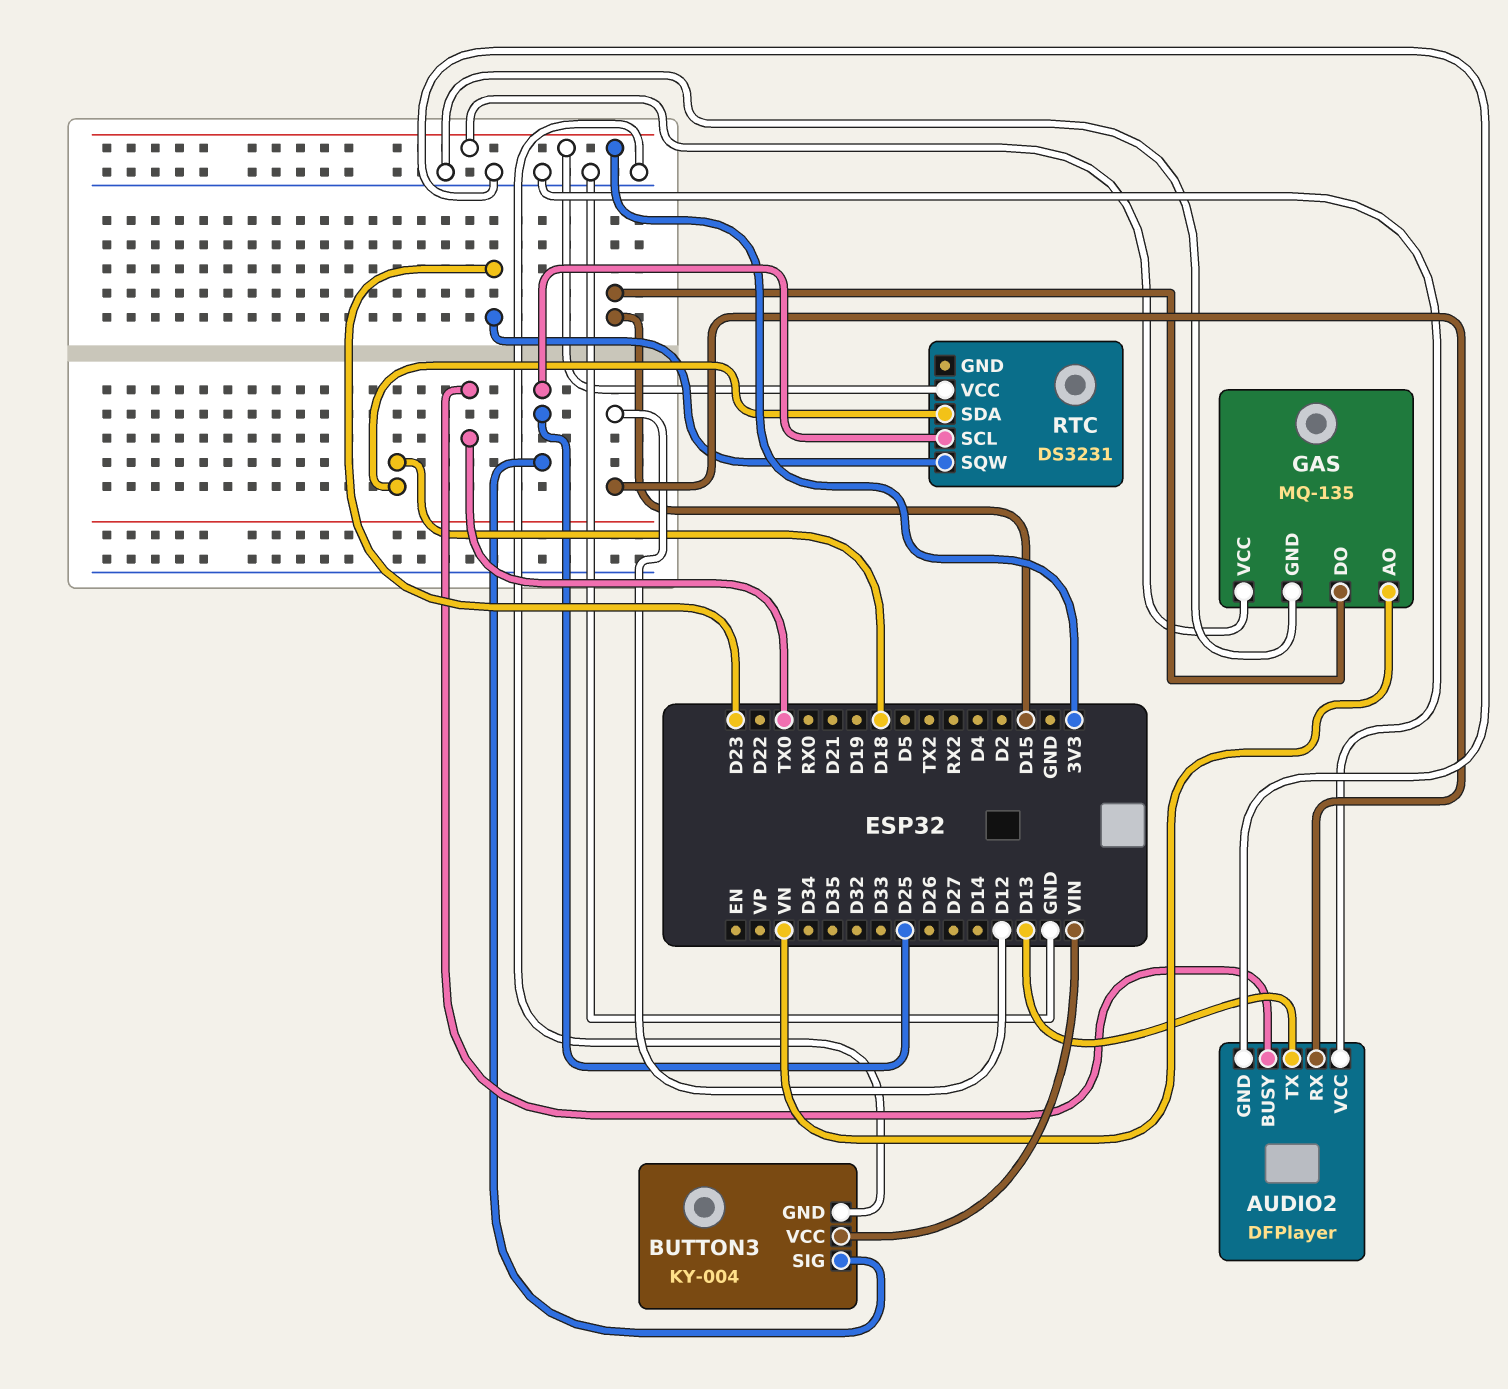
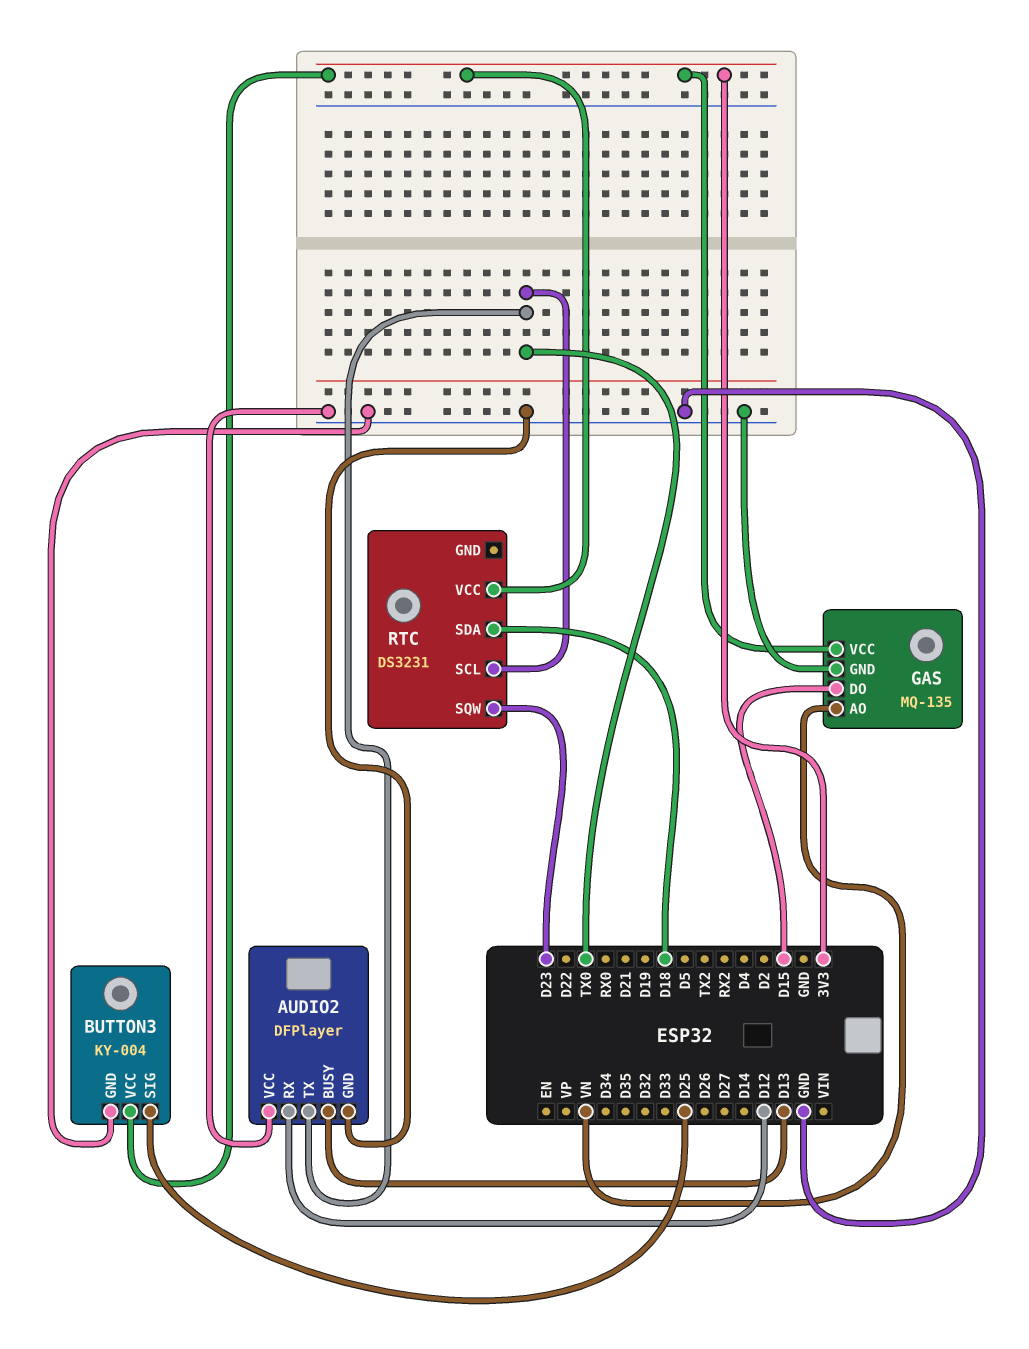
AUDIO2 pin BUSY: TX0 -> D13
AUDIO2 pin TX: D13 -> TX0
BUTTON3 pin VCC: VIN -> 3V3
RTC pin SCL: D25 -> TX0

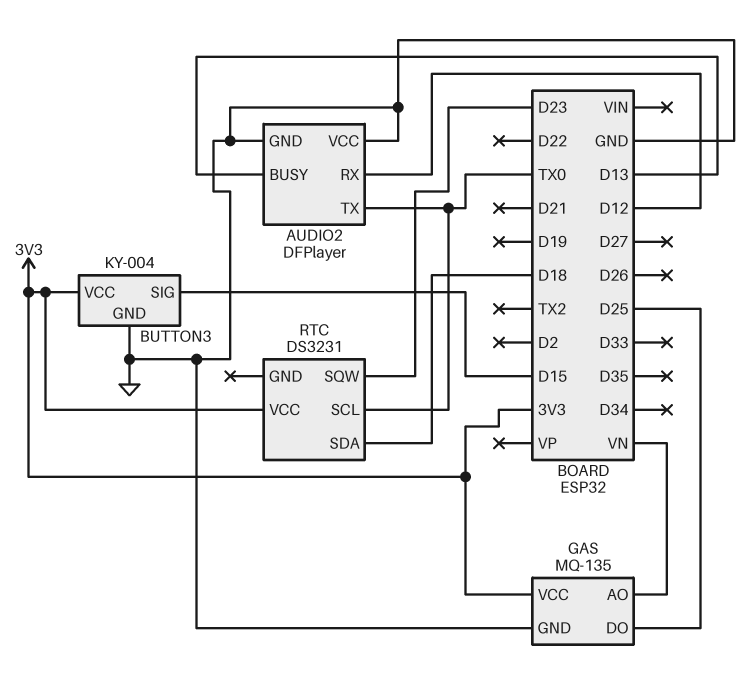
BUTTON3 pin SIG: D25 -> D15
GAS pin DO: D15 -> D25

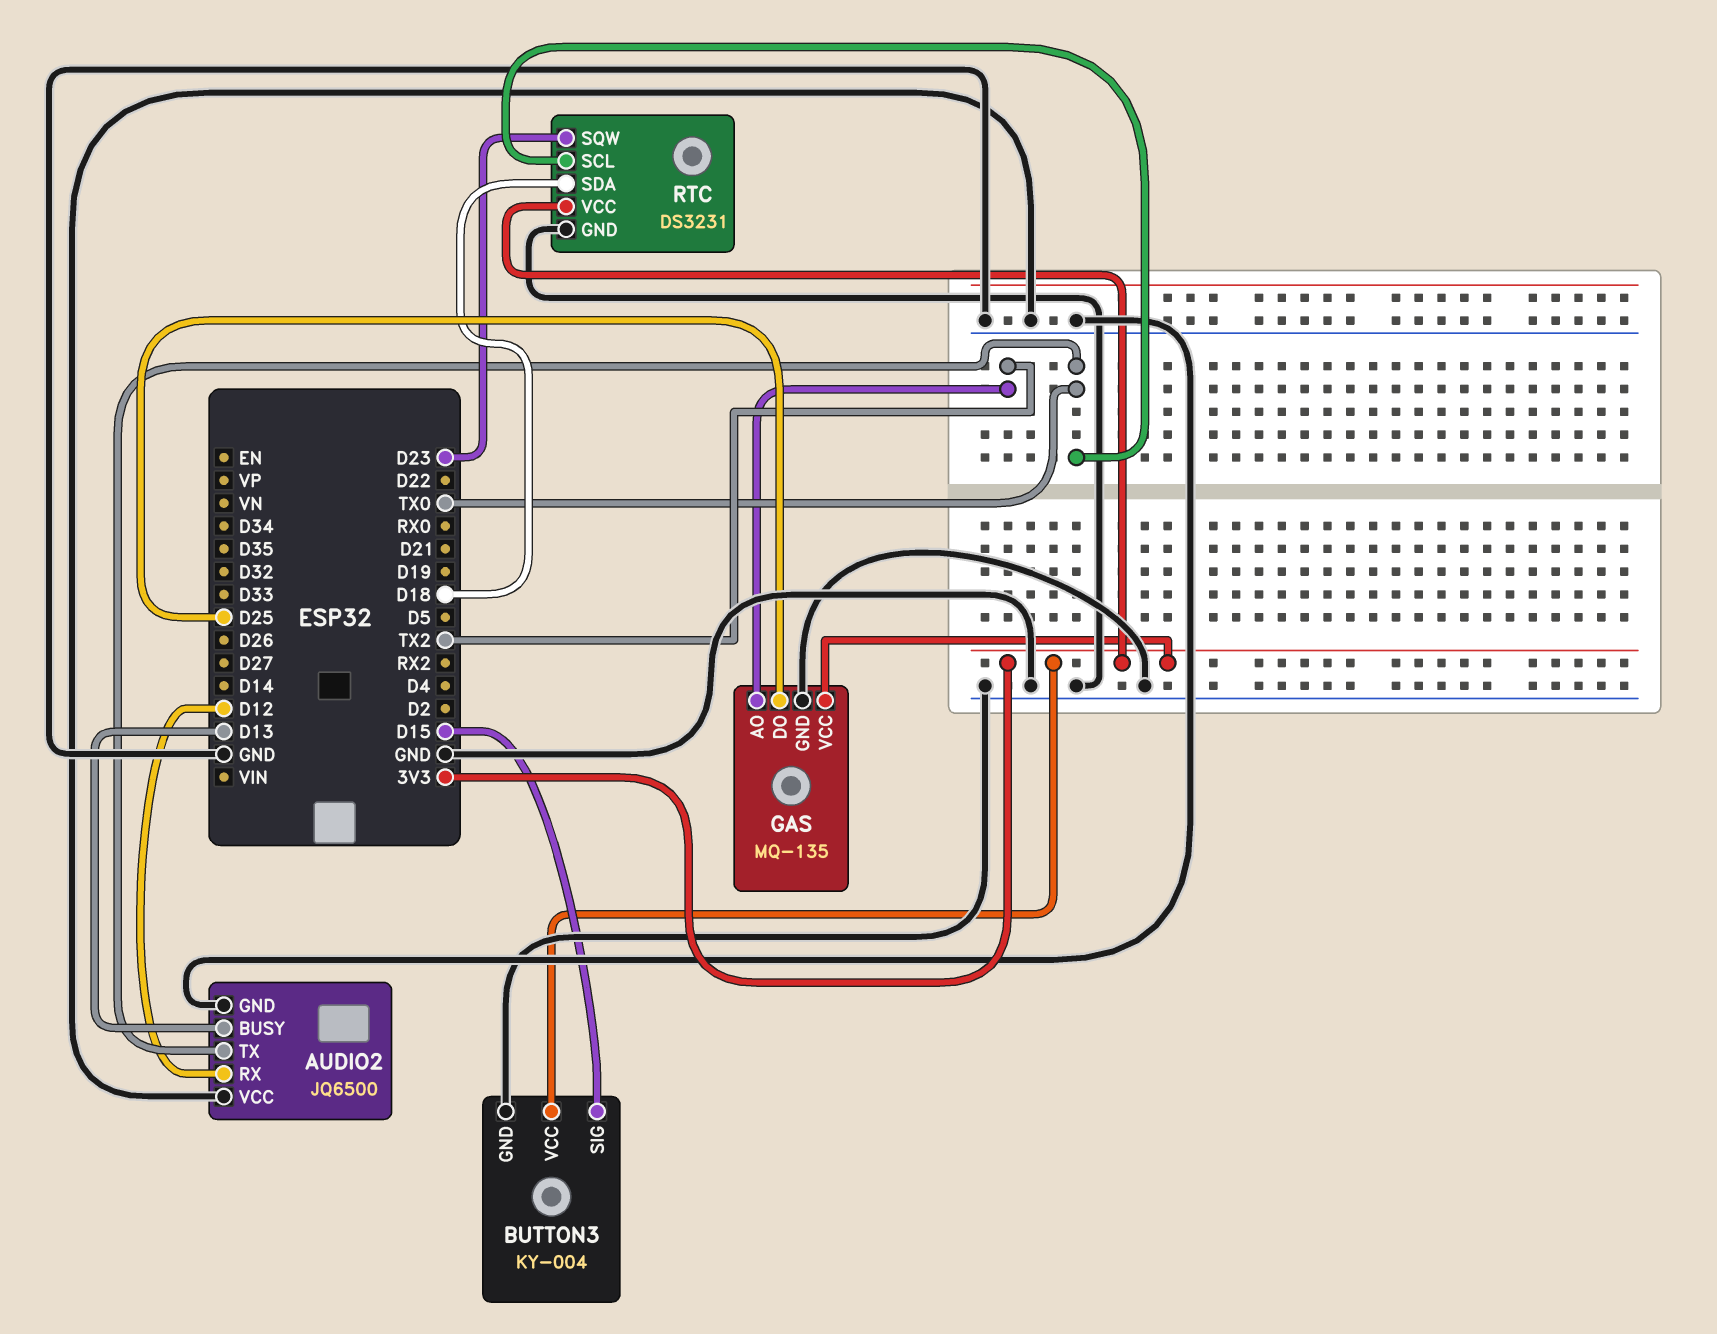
AUDIO2: DFPlayer -> JQ6500
GAS pin AO: VN -> TX2
RTC pin GND: none -> GND

